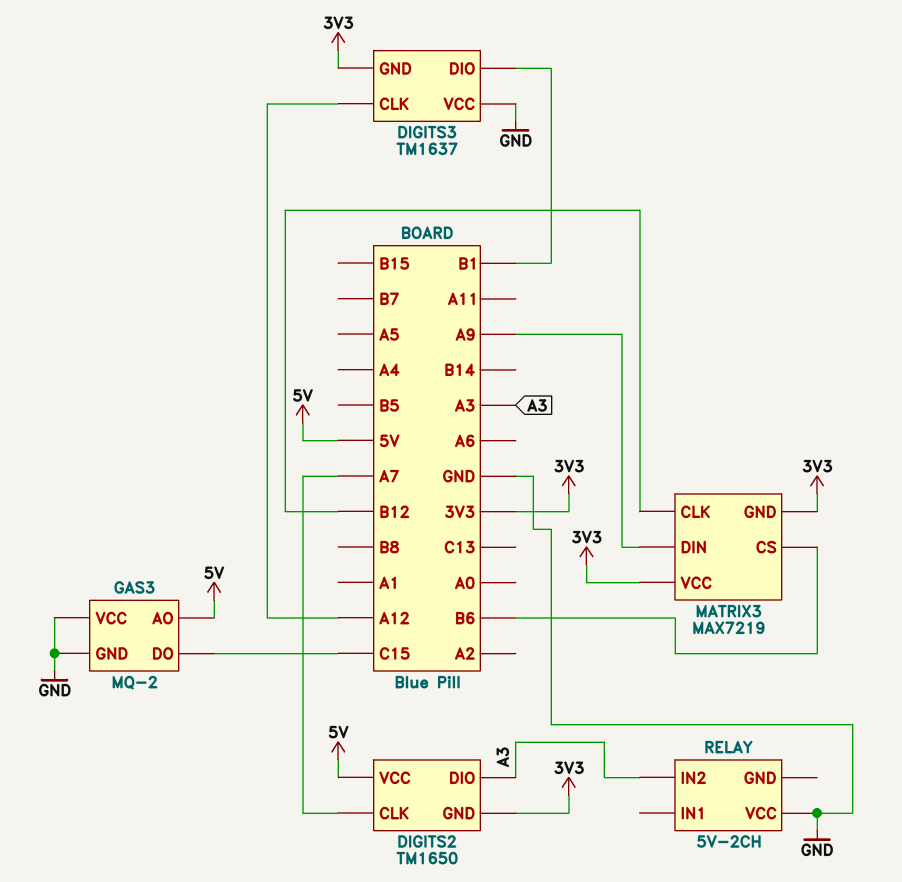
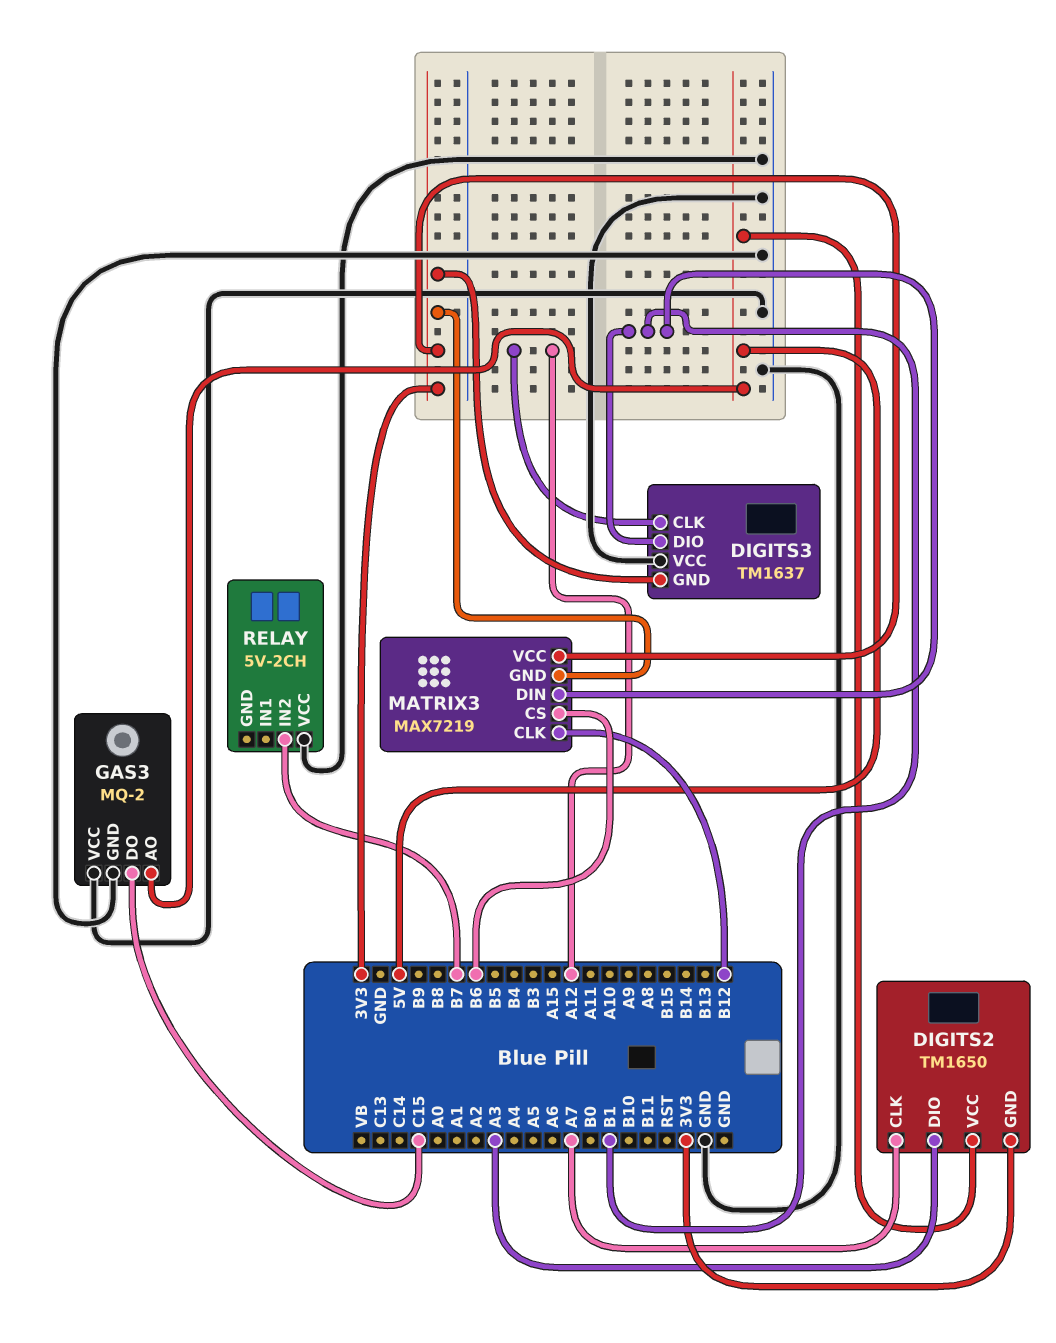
MATRIX3 pin DIN: A9 -> B1
RELAY pin IN2: A3 -> B7

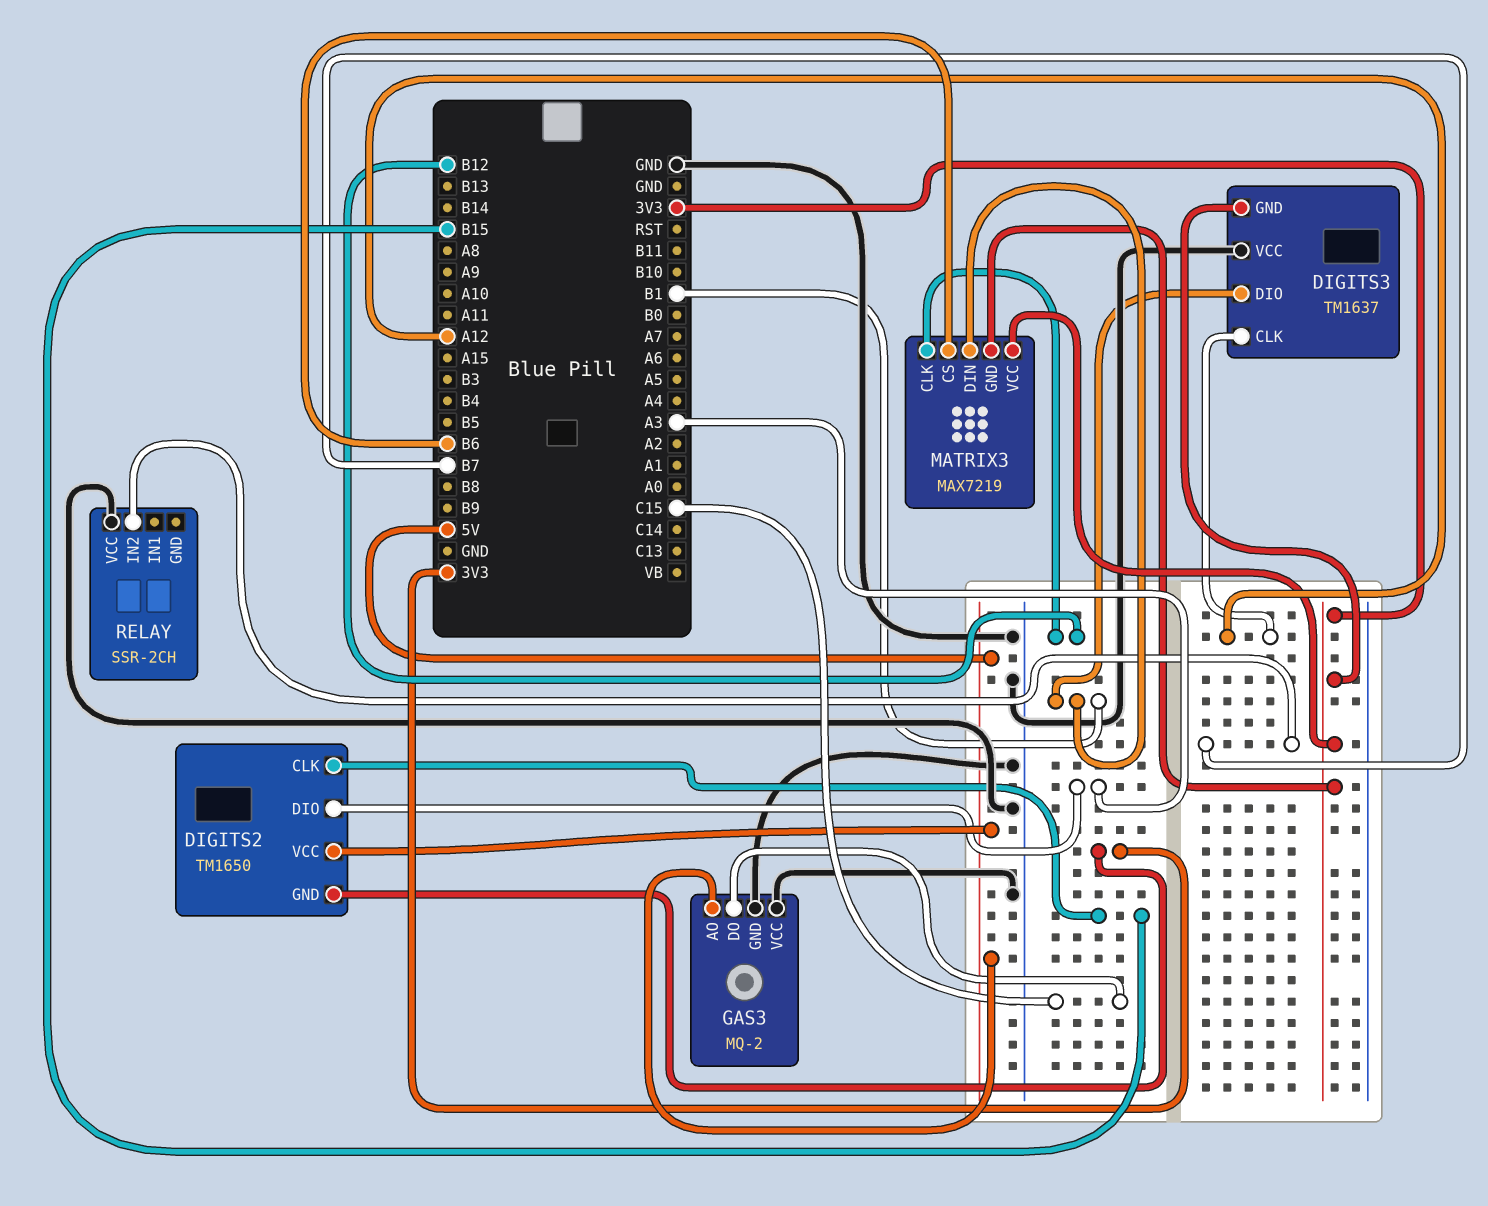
DIGITS2 pin CLK: A7 -> B15
RELAY: 5V-2CH -> SSR-2CH

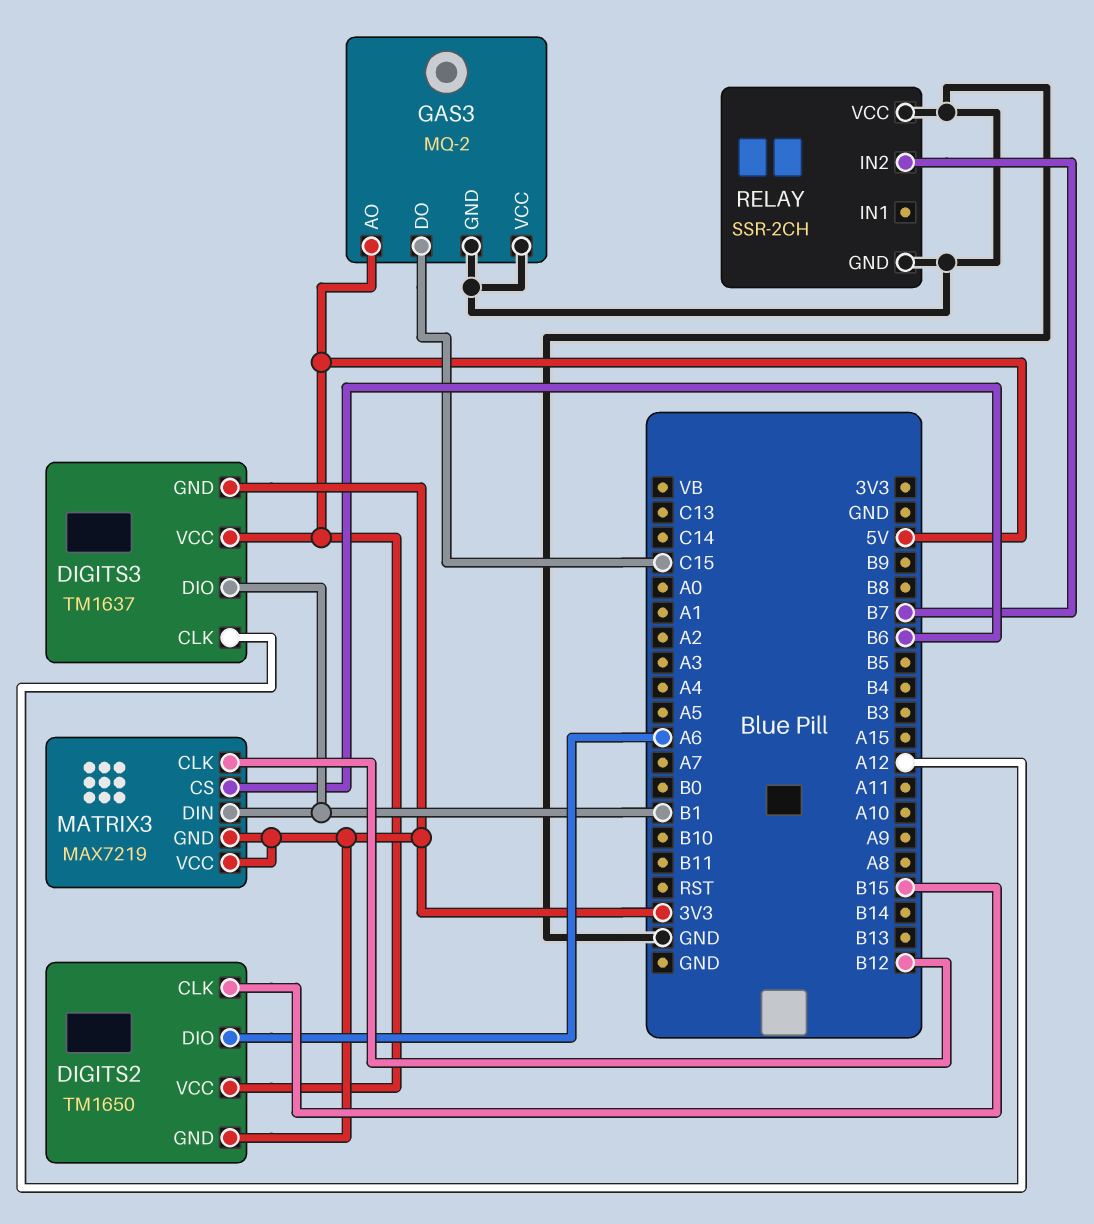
DIGITS2 pin DIO: A3 -> A6
DIGITS3 pin VCC: GND -> 5V
RELAY pin GND: none -> GND

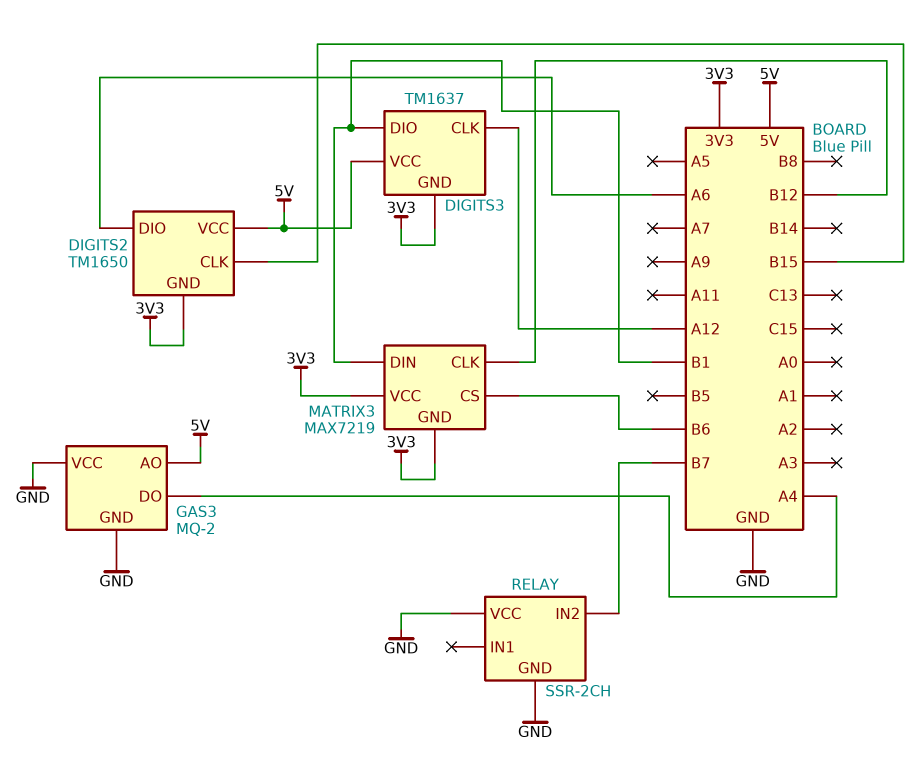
GAS3 pin DO: C15 -> A4

